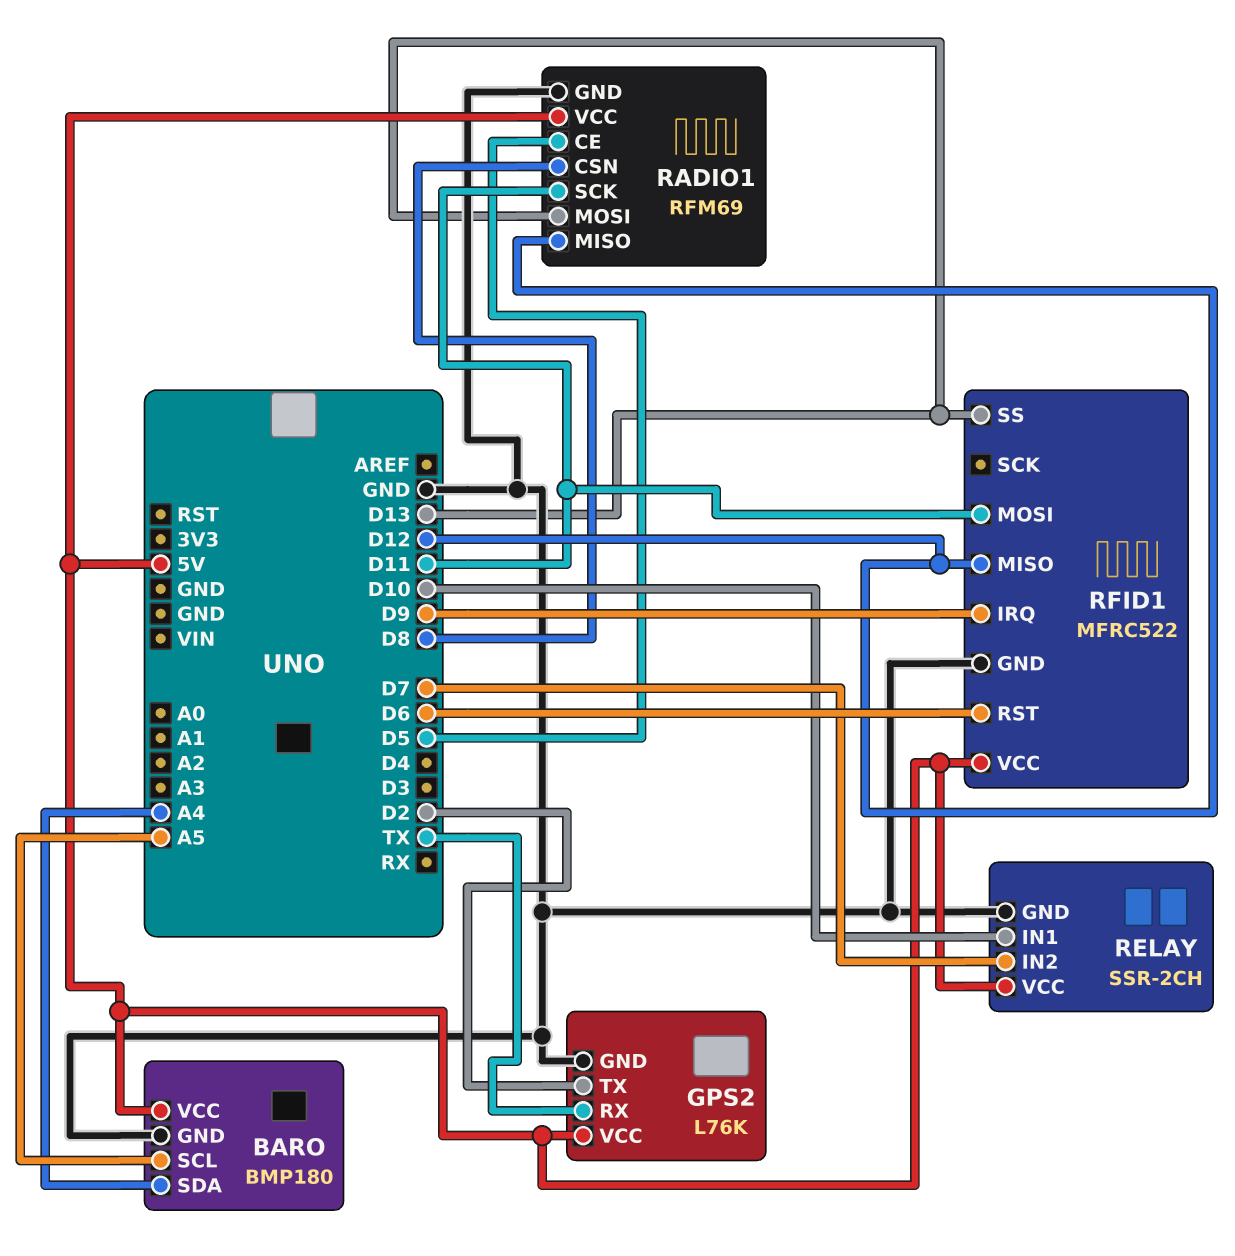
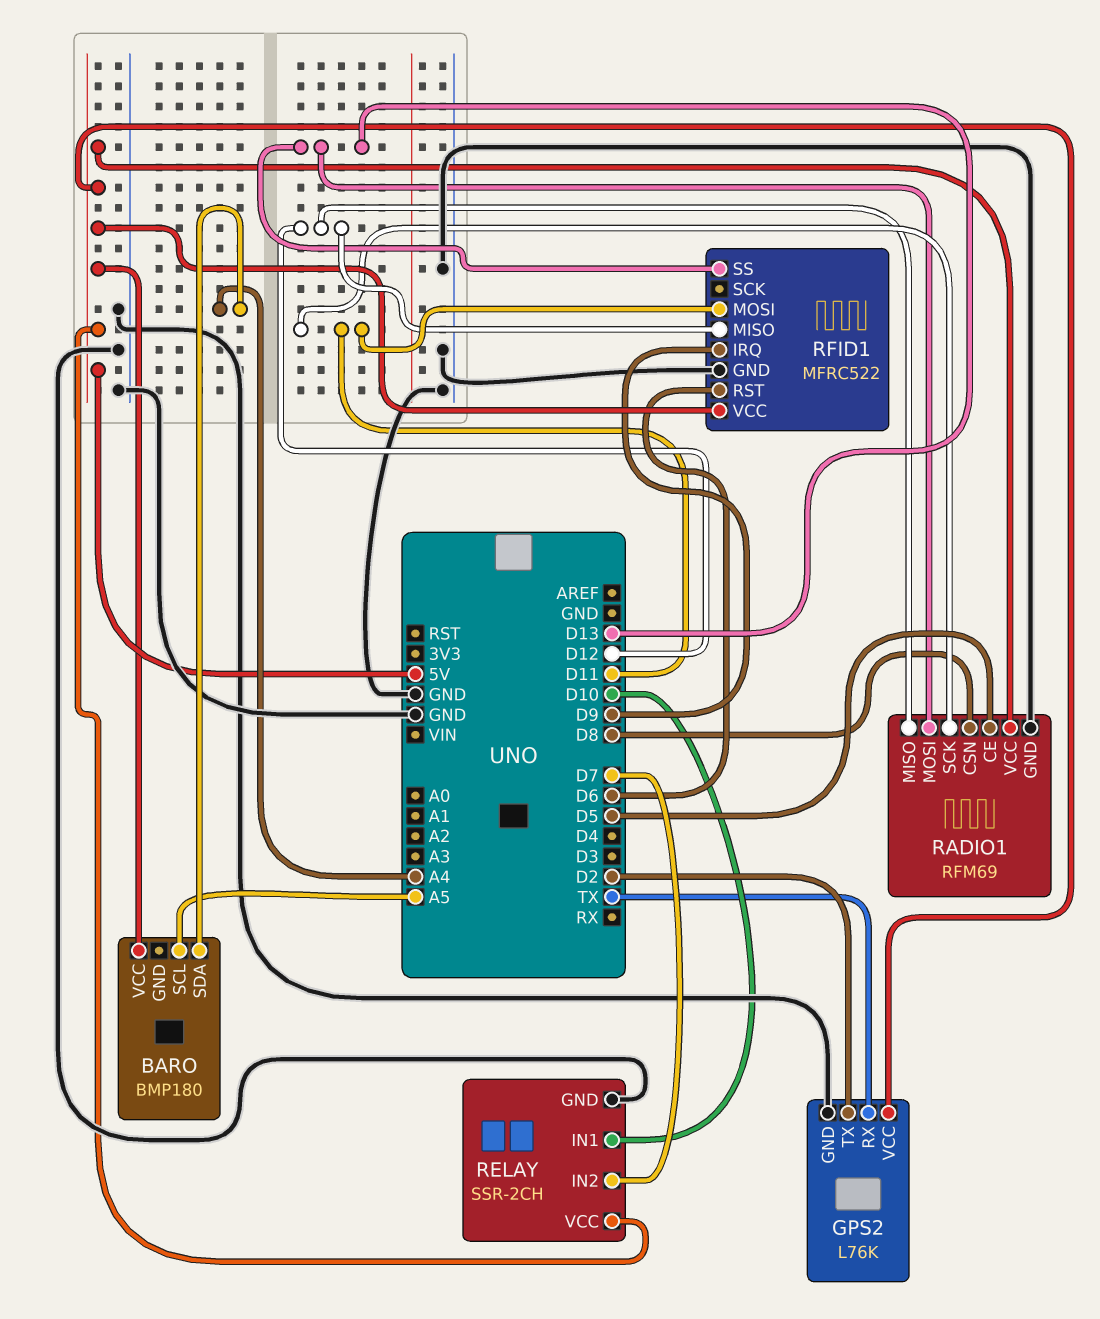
BARO pin GND: GND -> none

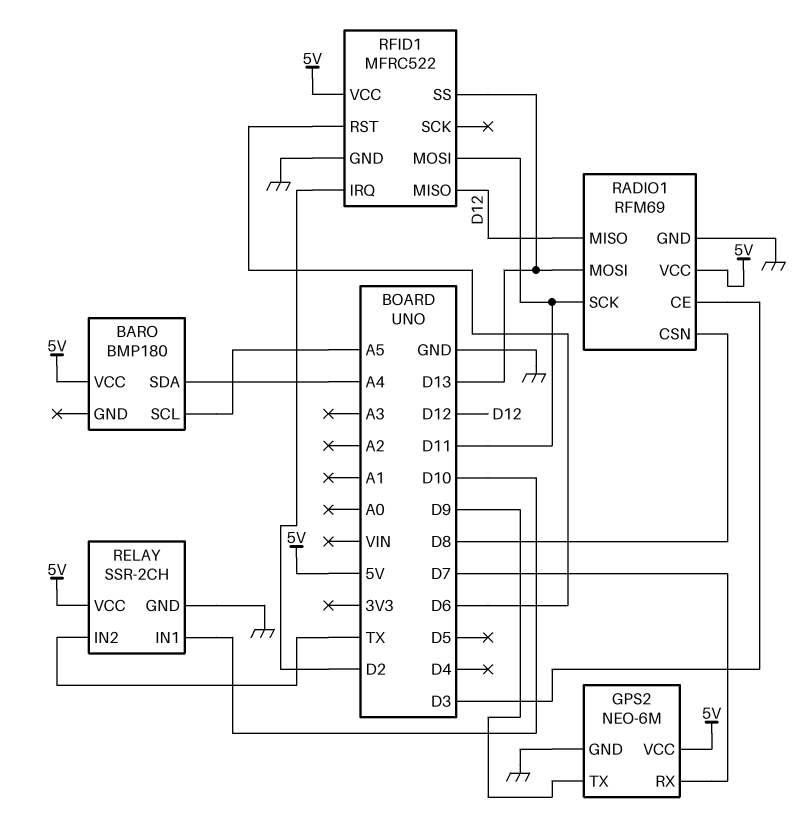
GPS2: L76K -> NEO-6M
GPS2 pin RX: TX -> D7
GPS2 pin TX: D2 -> D9
RADIO1 pin CE: D5 -> D3
RELAY pin IN2: D7 -> TX
RFID1 pin IRQ: D9 -> D2

